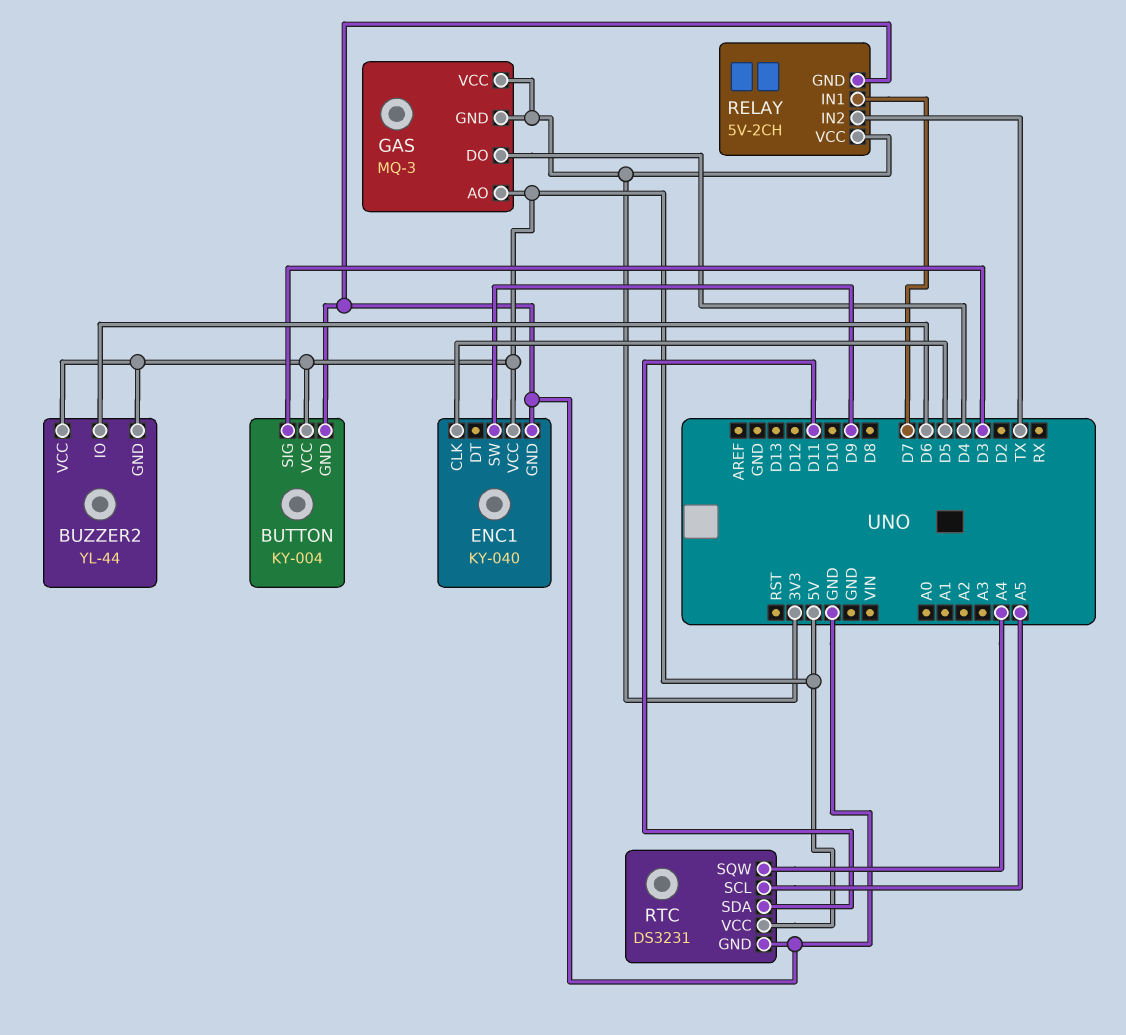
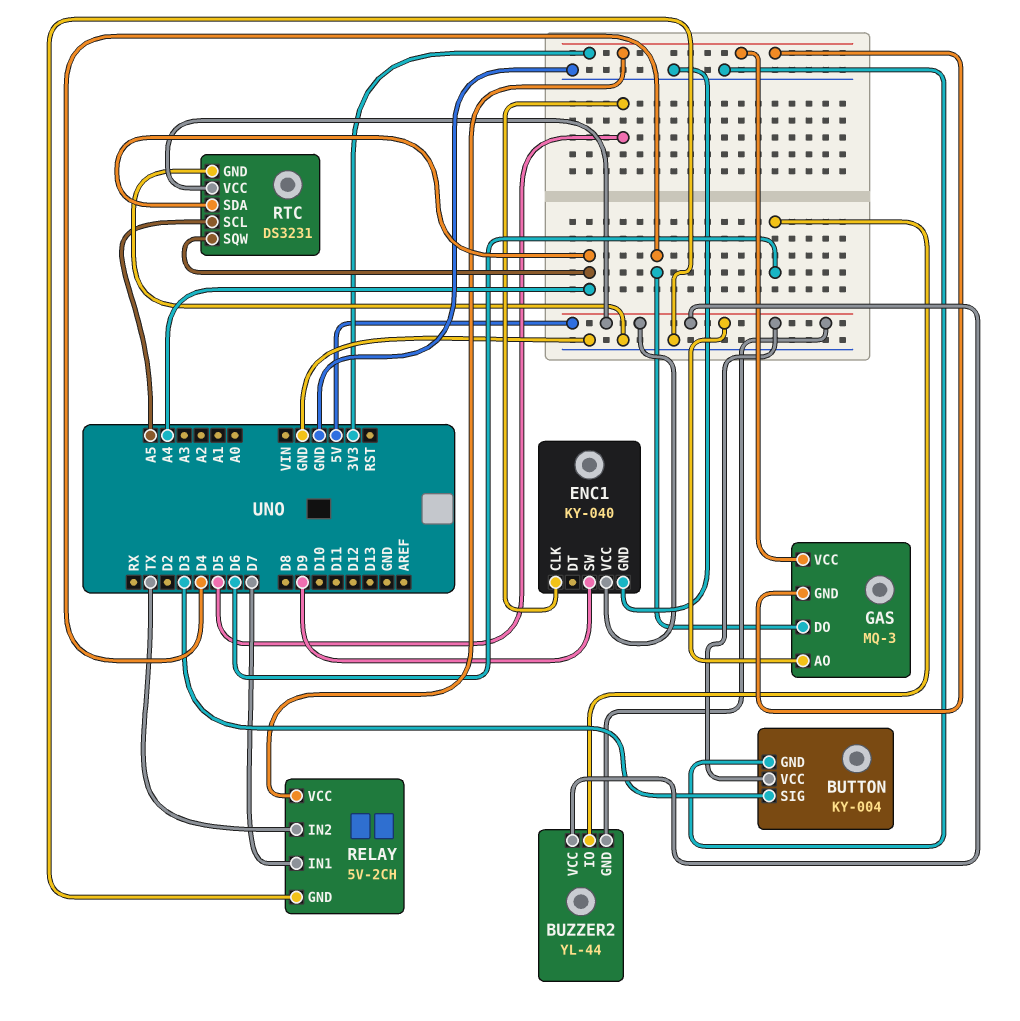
RTC pin SDA: D11 -> A4

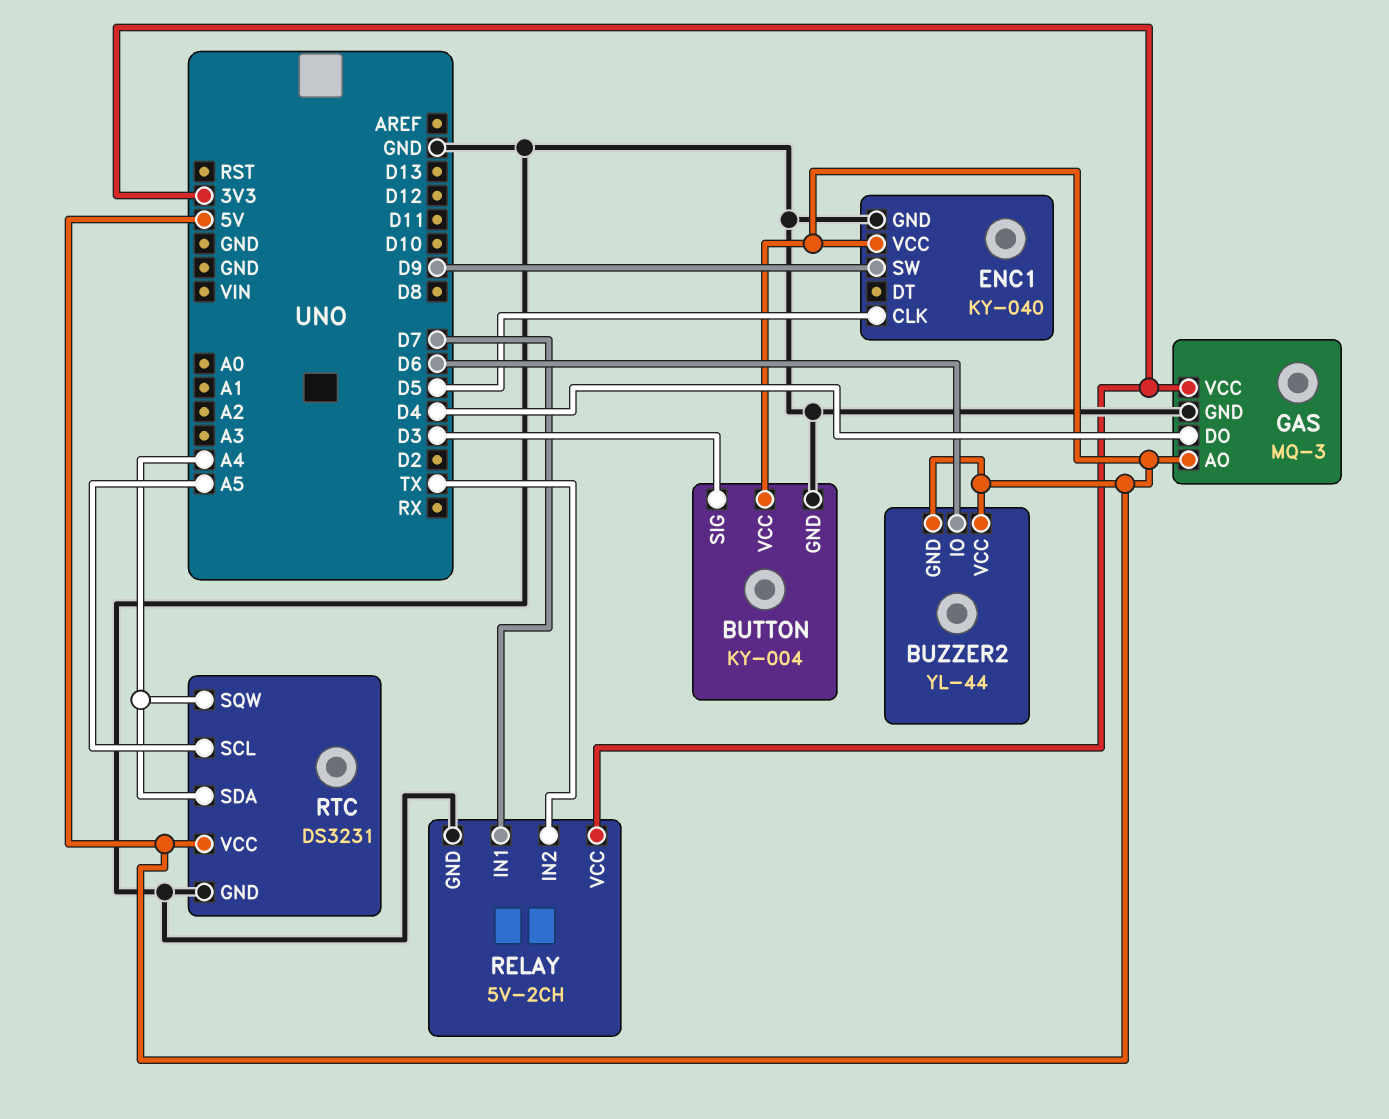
GAS pin GND: 3V3 -> GND

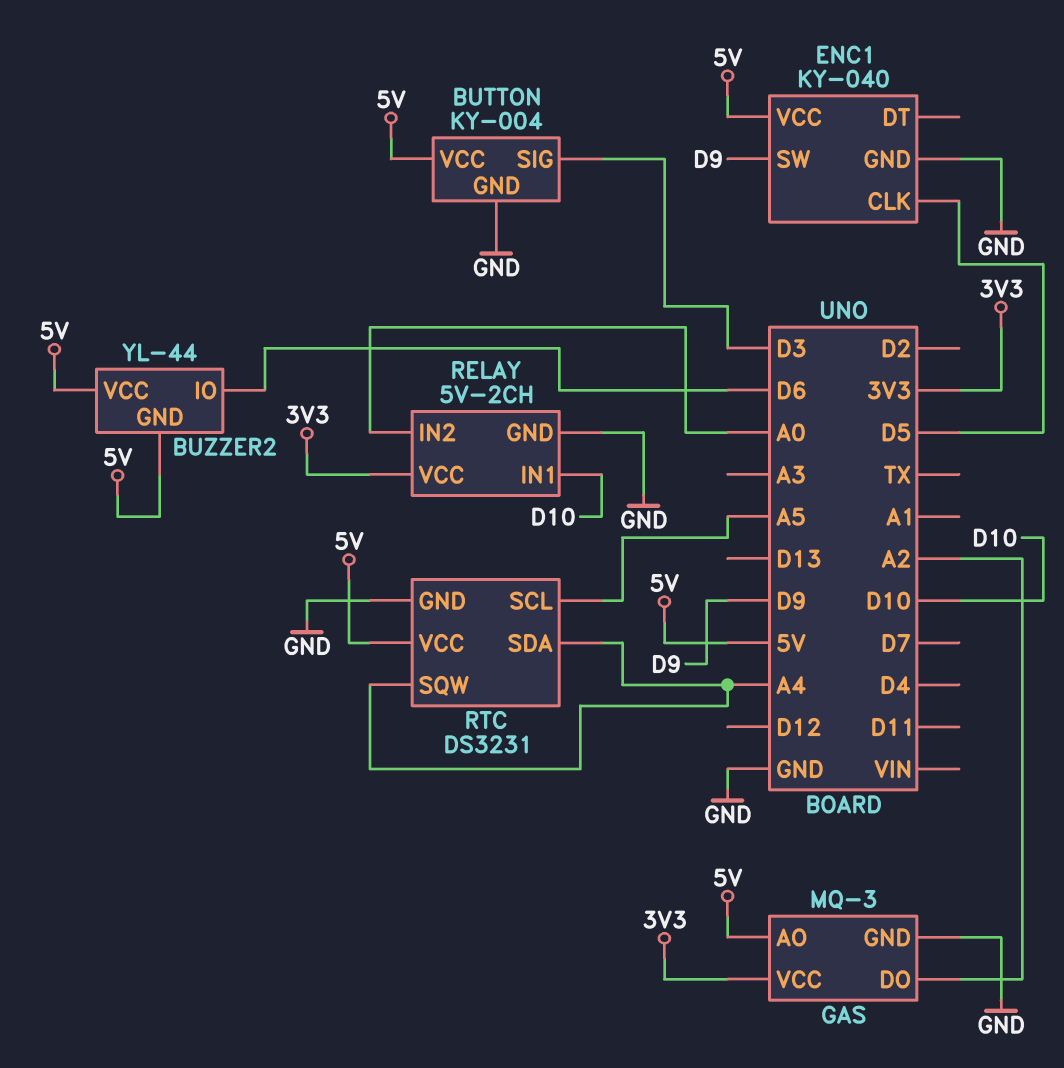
GAS pin DO: D4 -> A2
RELAY pin IN1: D7 -> D10
RELAY pin IN2: TX -> A0

